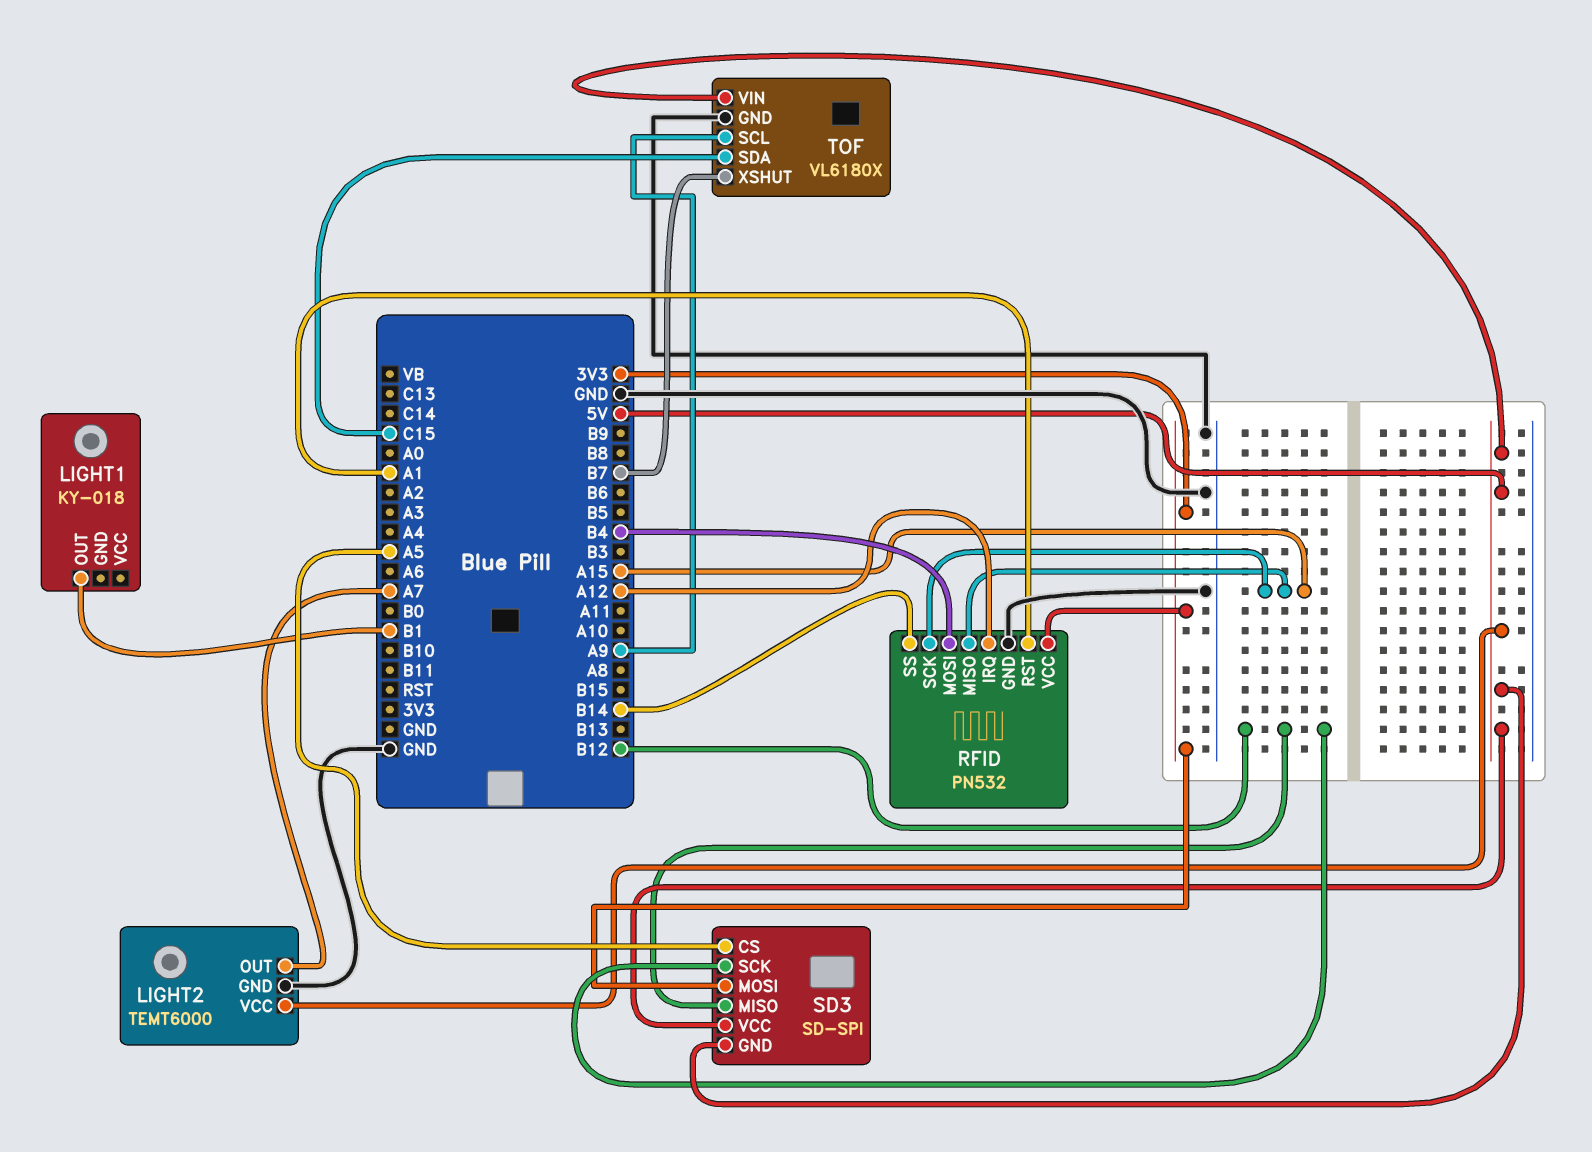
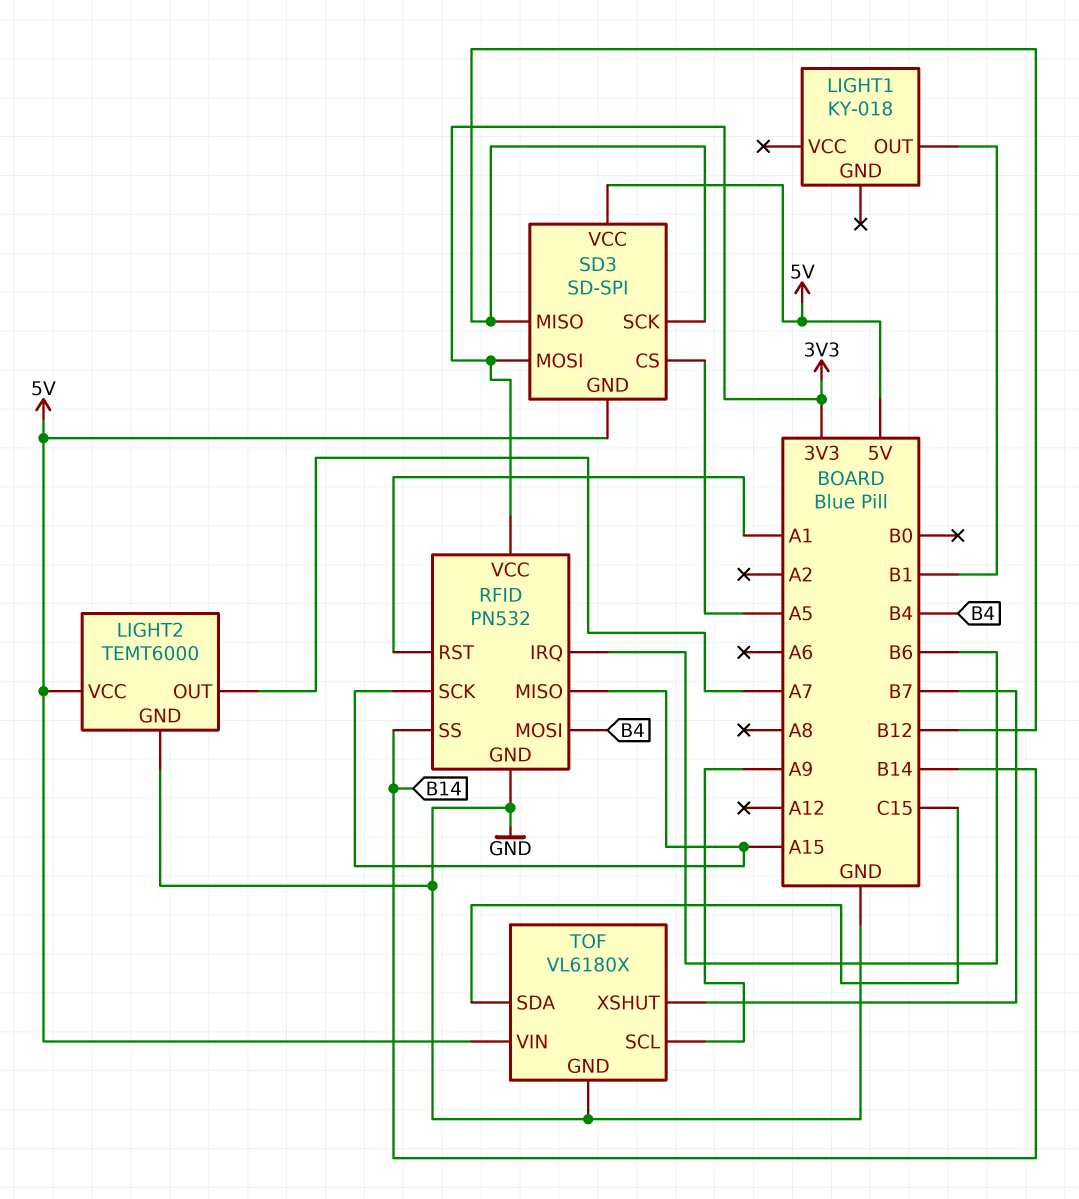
RFID pin IRQ: A12 -> B6

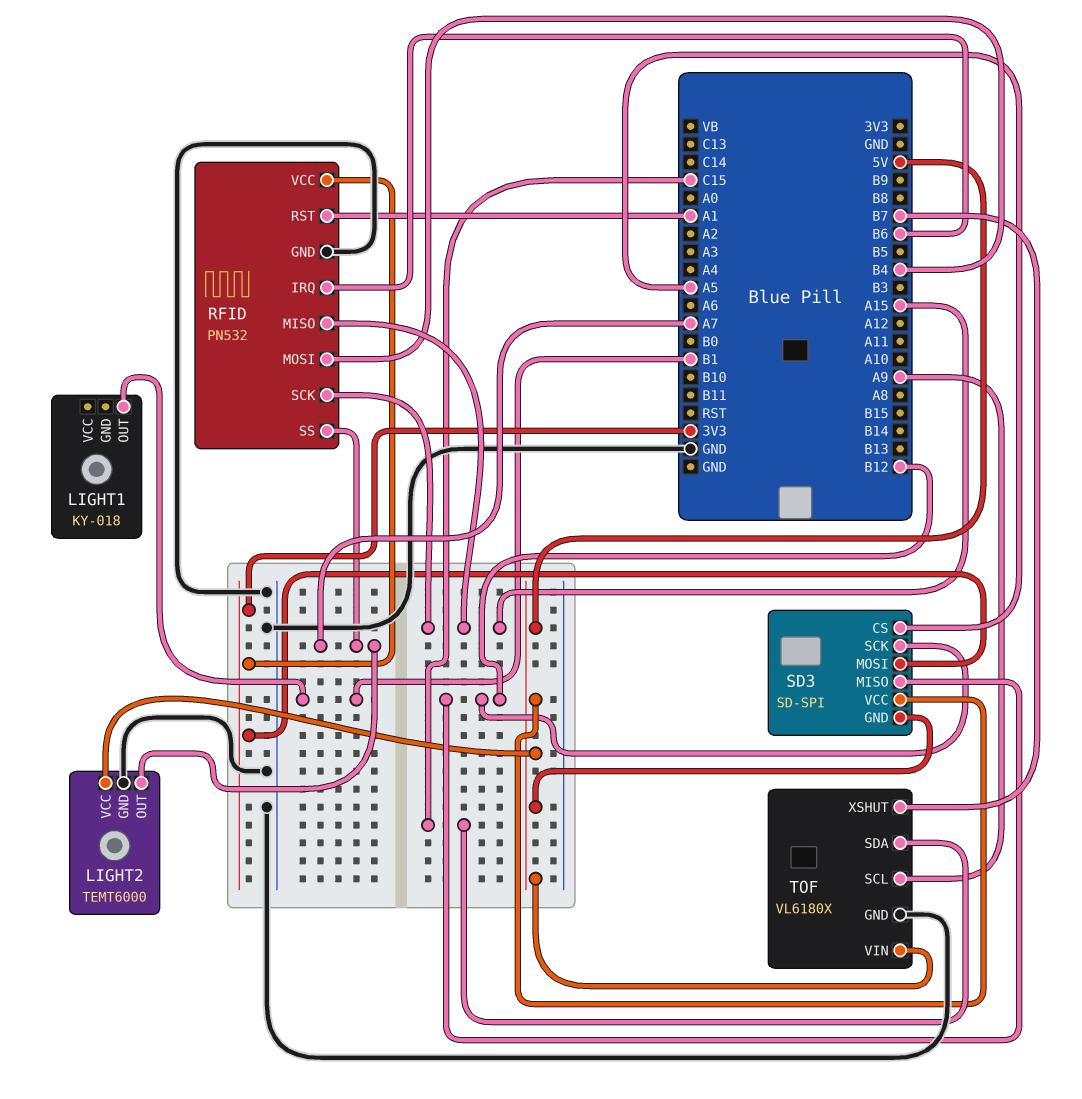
RFID pin SS: B14 -> A7

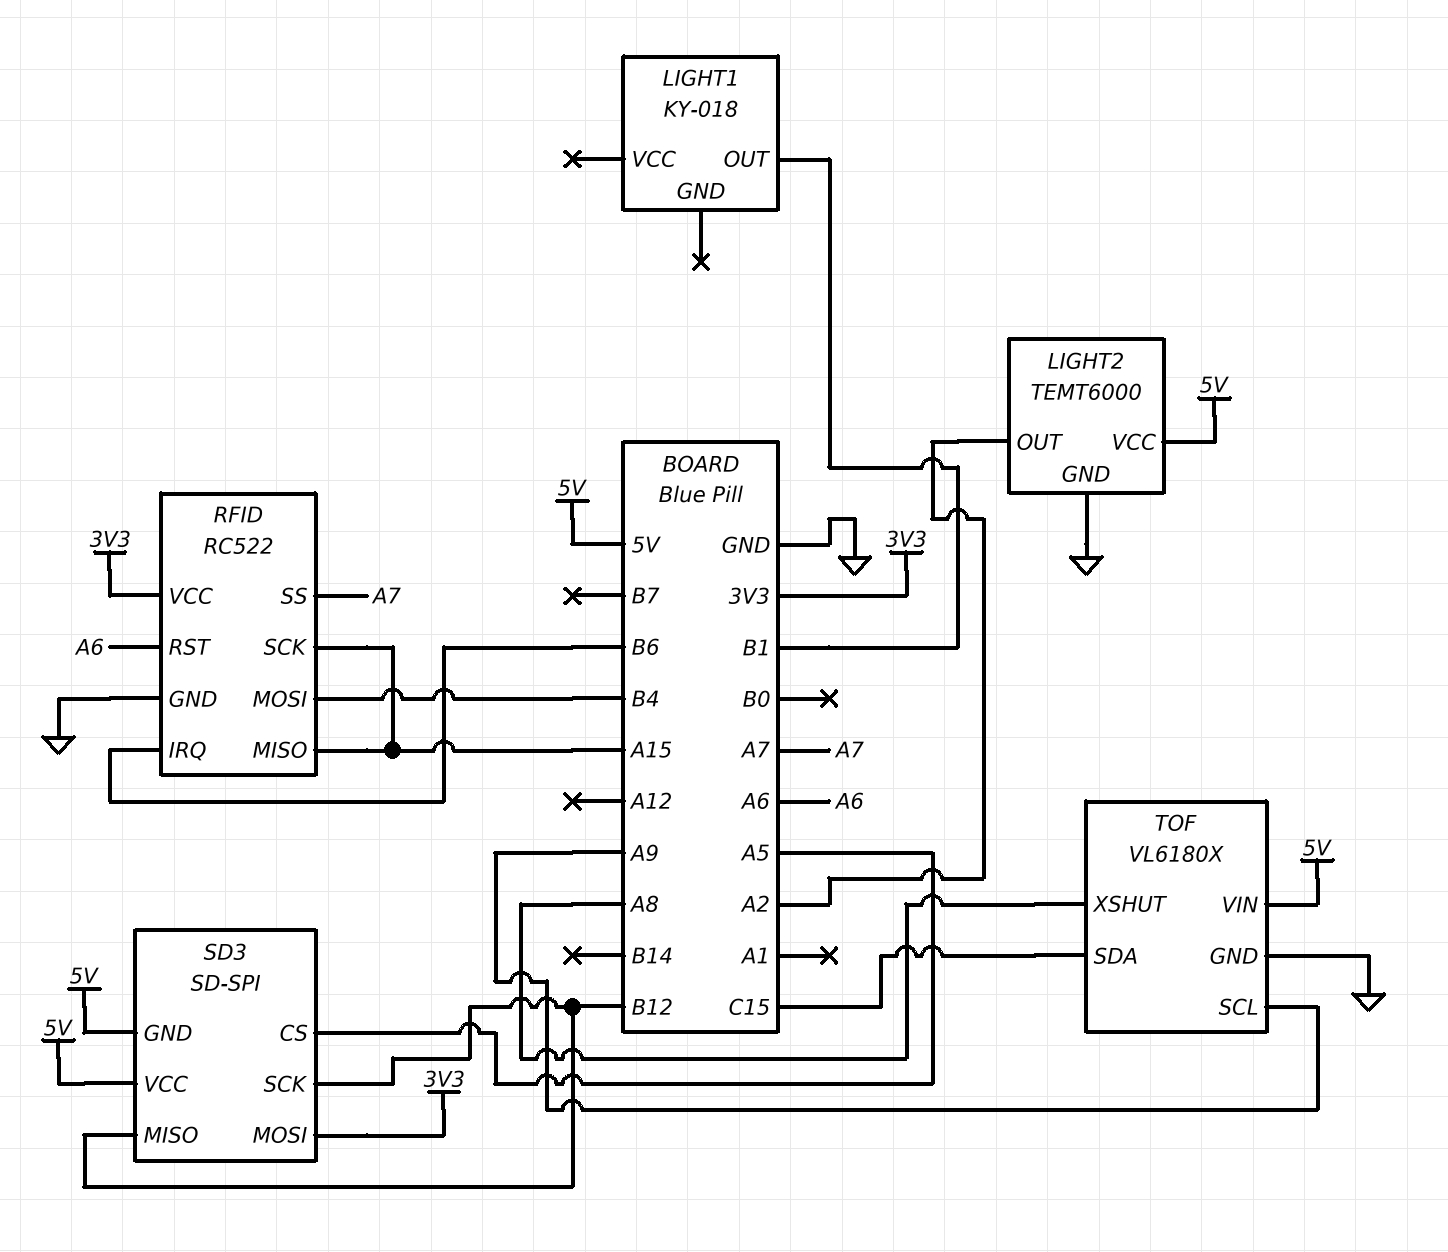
LIGHT2 pin OUT: A7 -> A2
RFID: PN532 -> RC522
RFID pin RST: A1 -> A6
TOF pin XSHUT: B7 -> A8

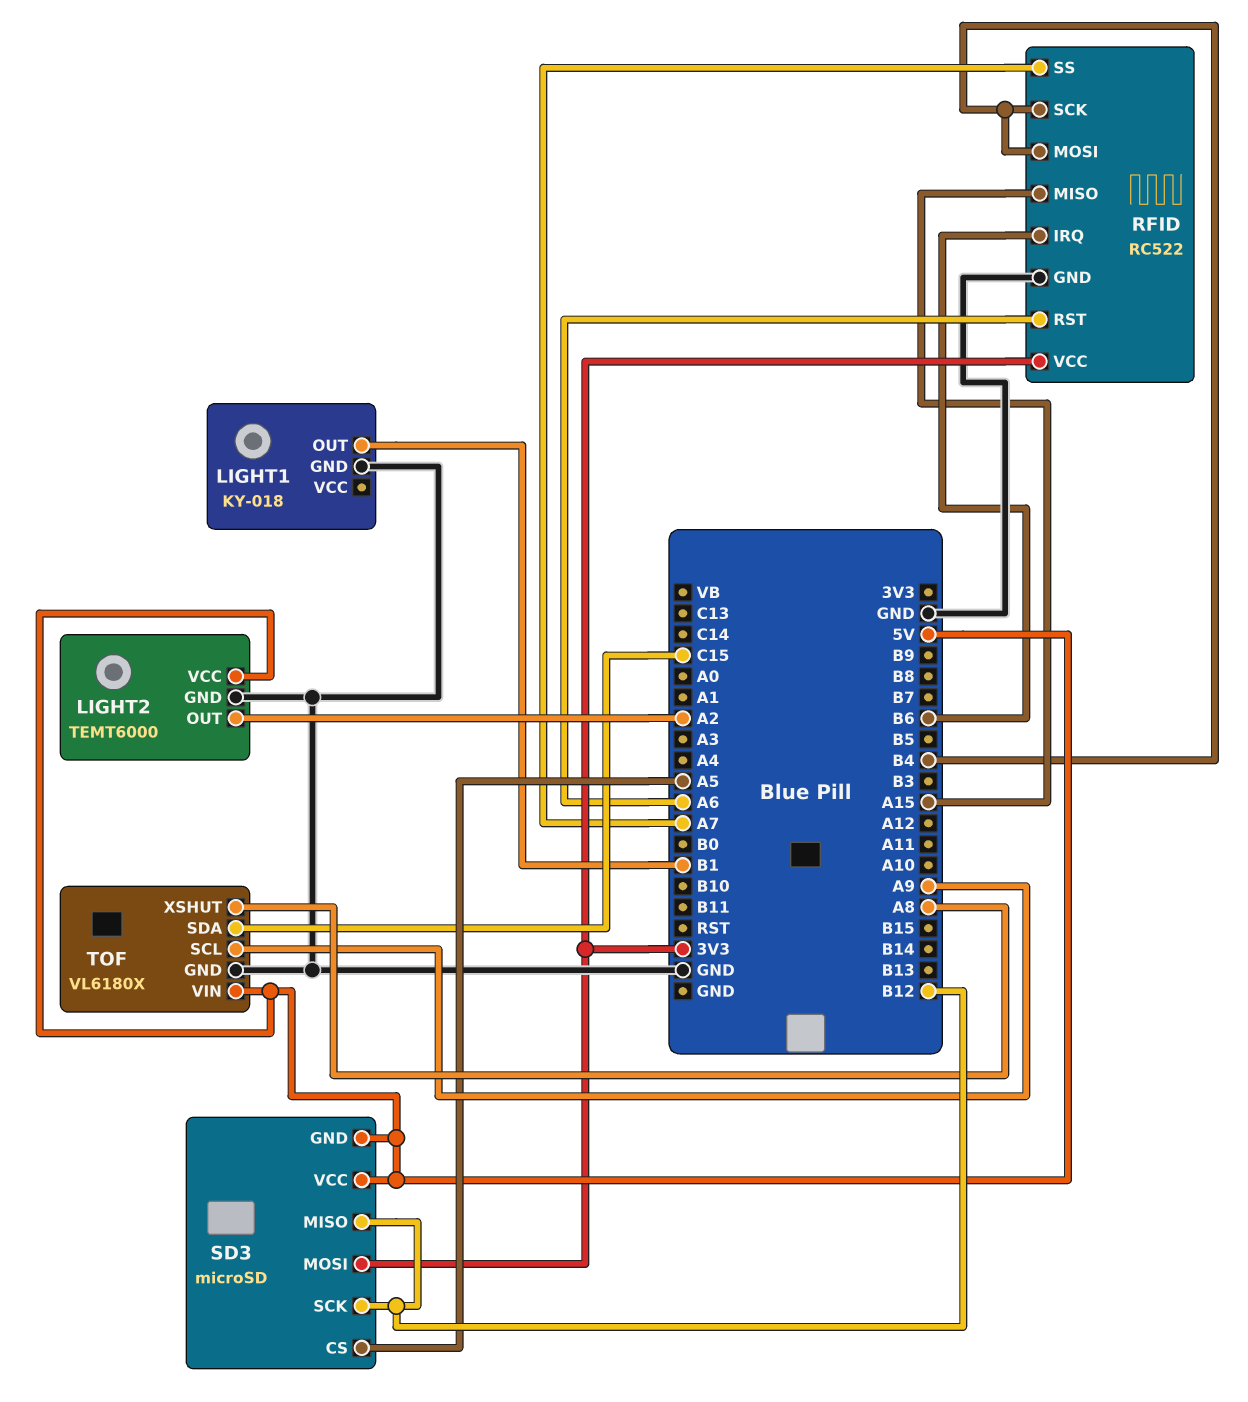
LIGHT1 pin GND: none -> GND
RFID pin SCK: A15 -> B4
SD3: SD-SPI -> microSD

